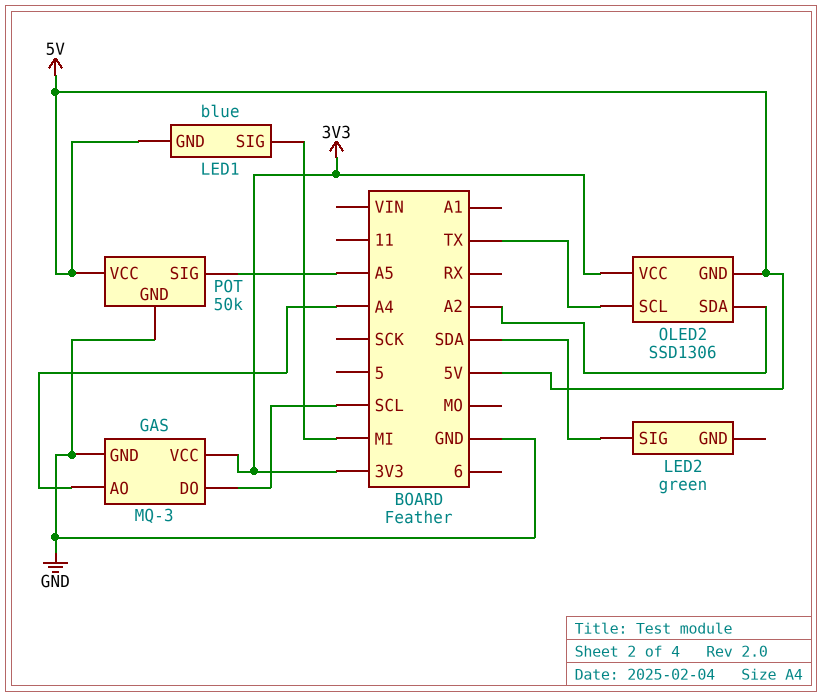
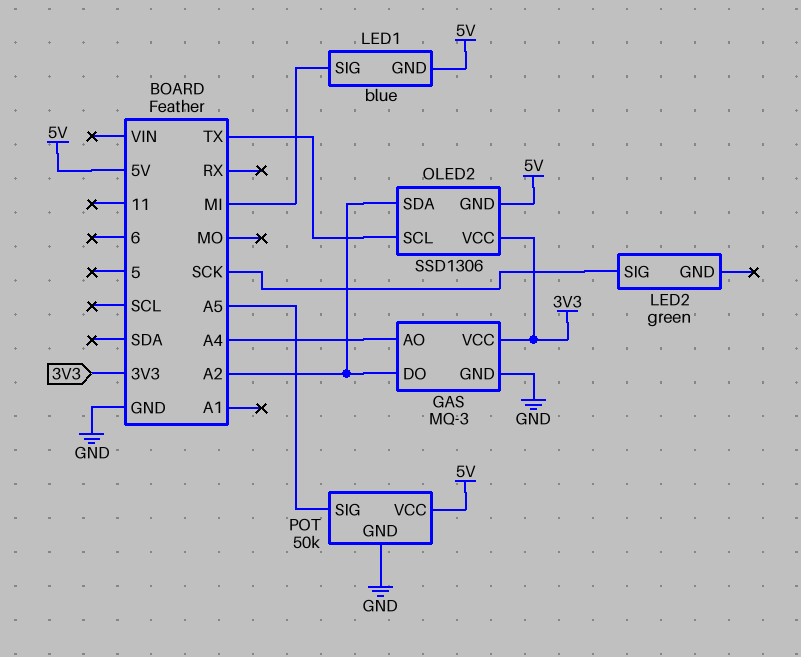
GAS pin DO: SCL -> A2
LED2 pin SIG: SDA -> SCK

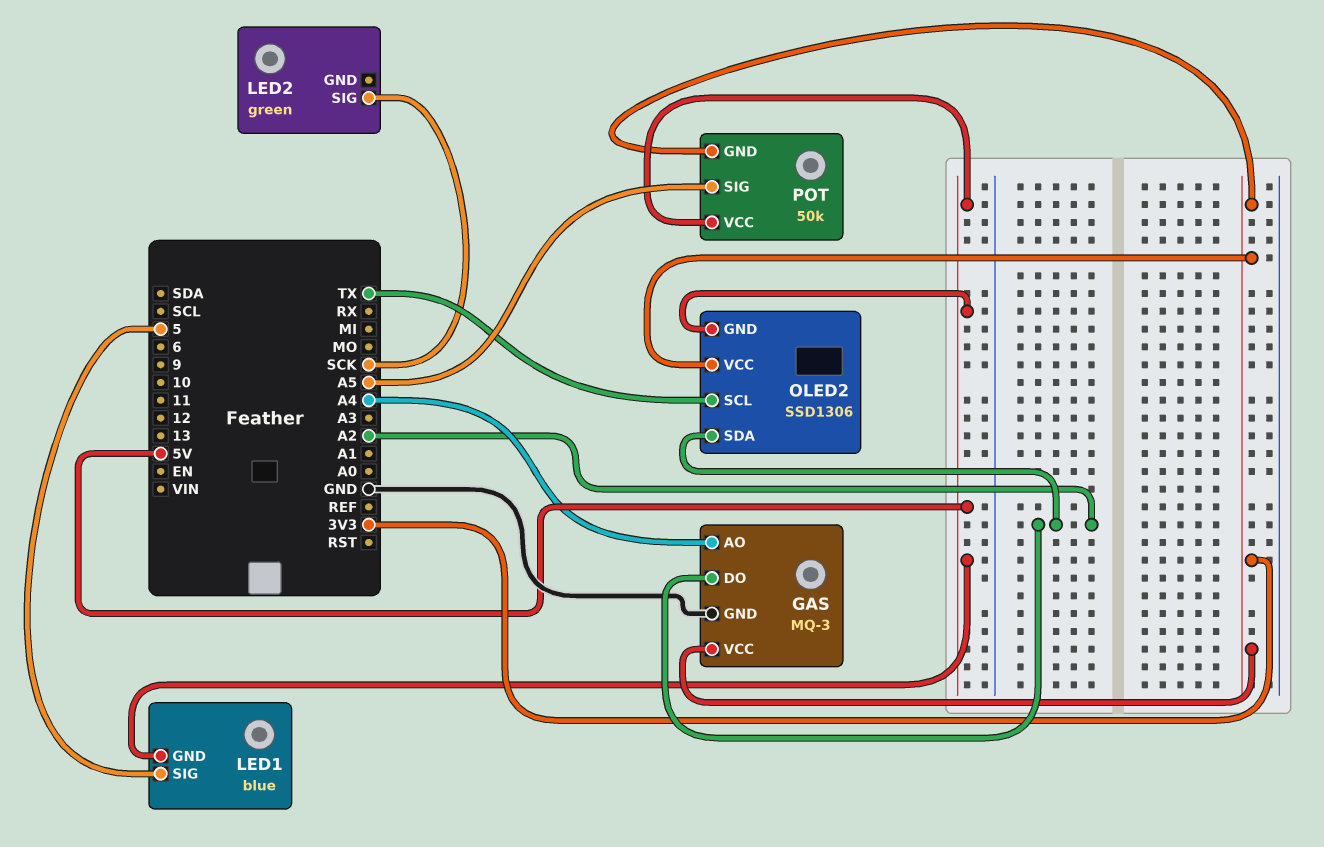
LED1 pin SIG: MI -> 5
POT pin GND: GND -> 3V3

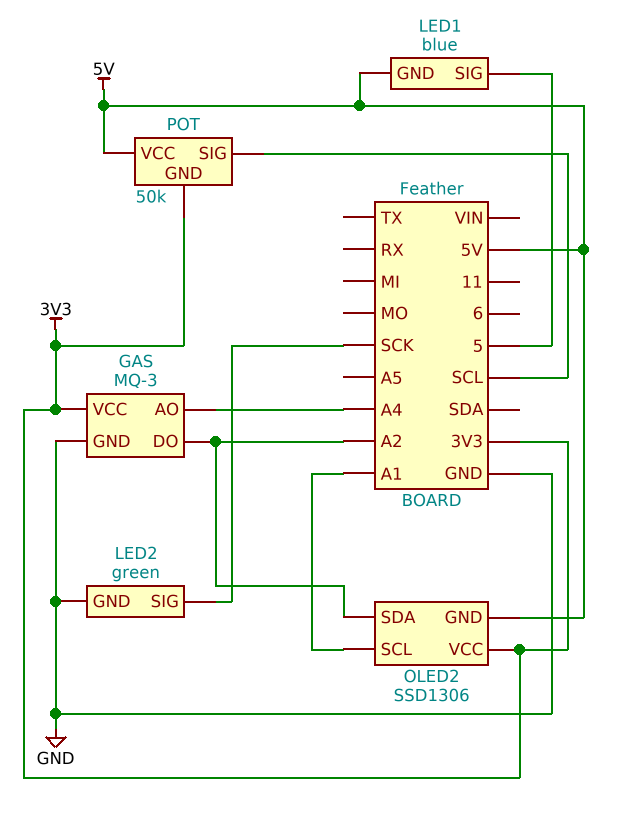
LED2 pin GND: none -> GND
OLED2 pin SCL: TX -> A1
POT pin SIG: A5 -> SCL

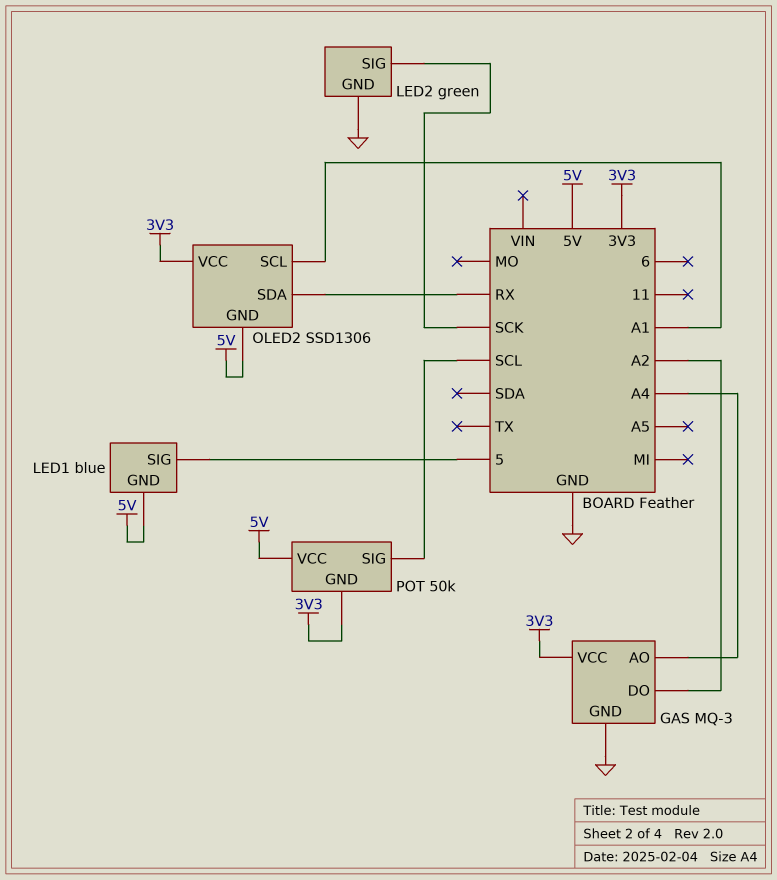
OLED2 pin SDA: A2 -> RX

